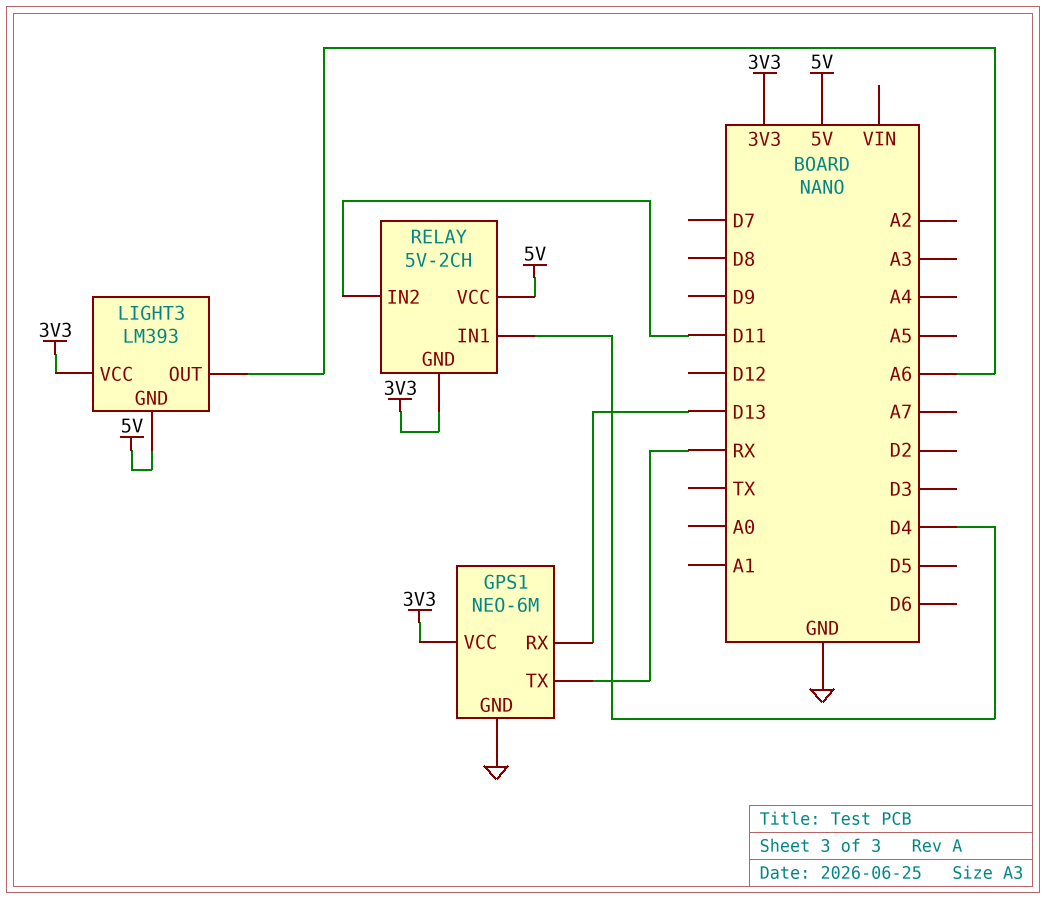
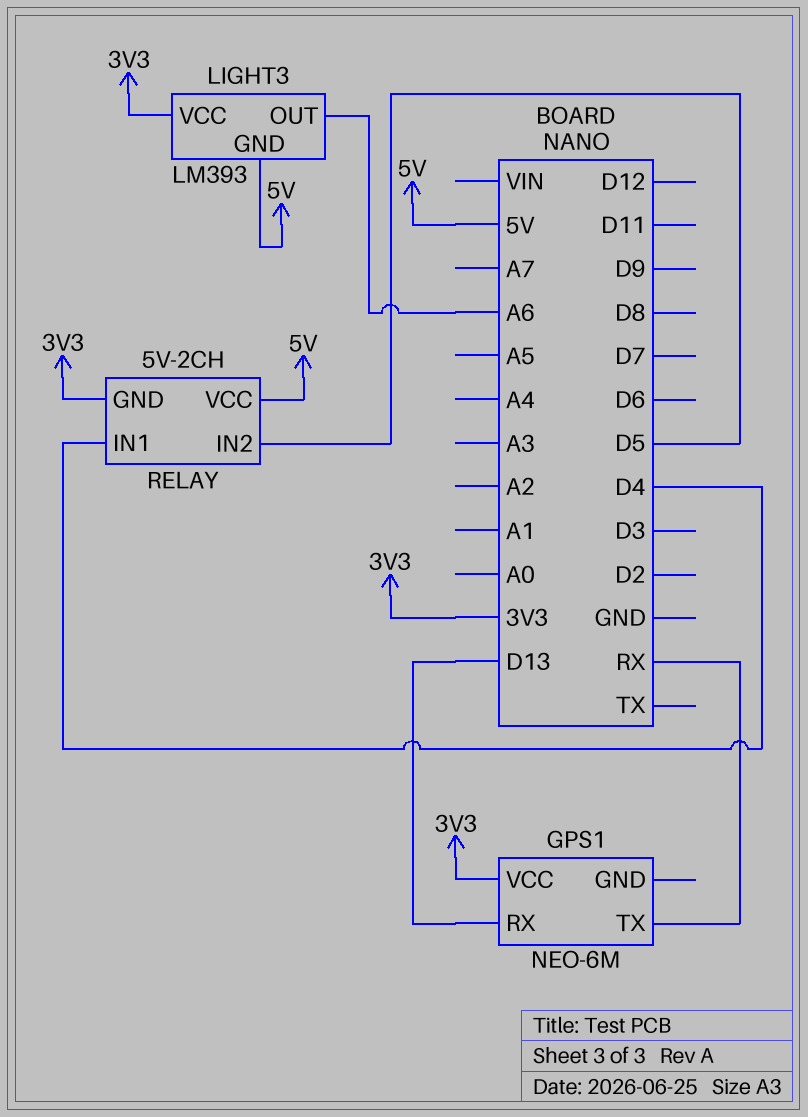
GPS1 pin GND: GND -> none
RELAY pin IN2: D11 -> D5

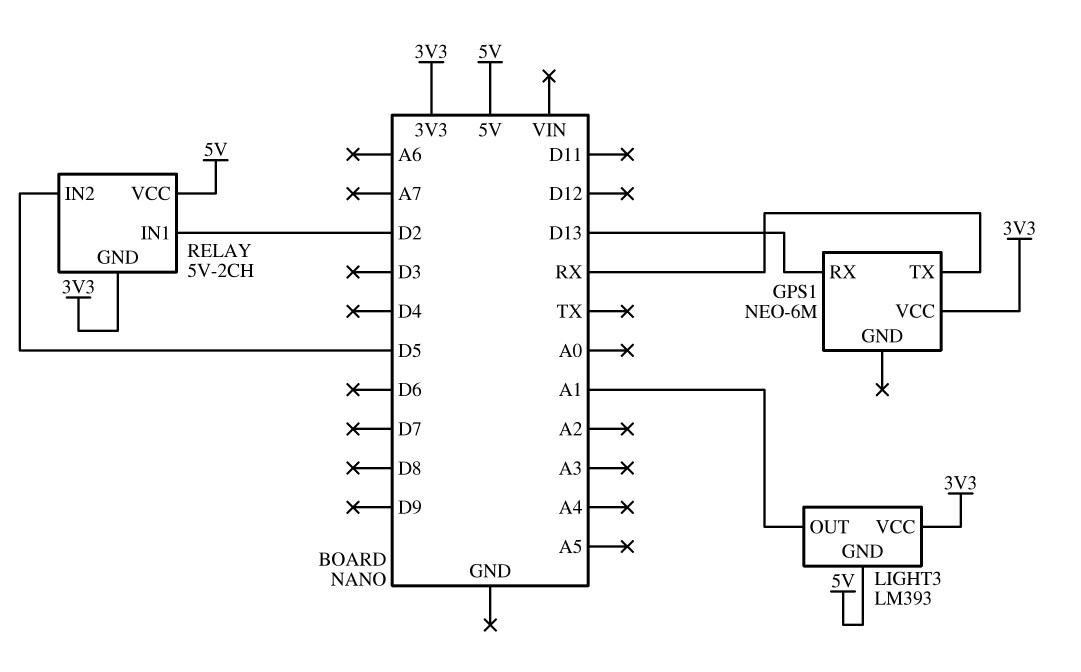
LIGHT3 pin OUT: A6 -> A1
RELAY pin IN1: D4 -> D2

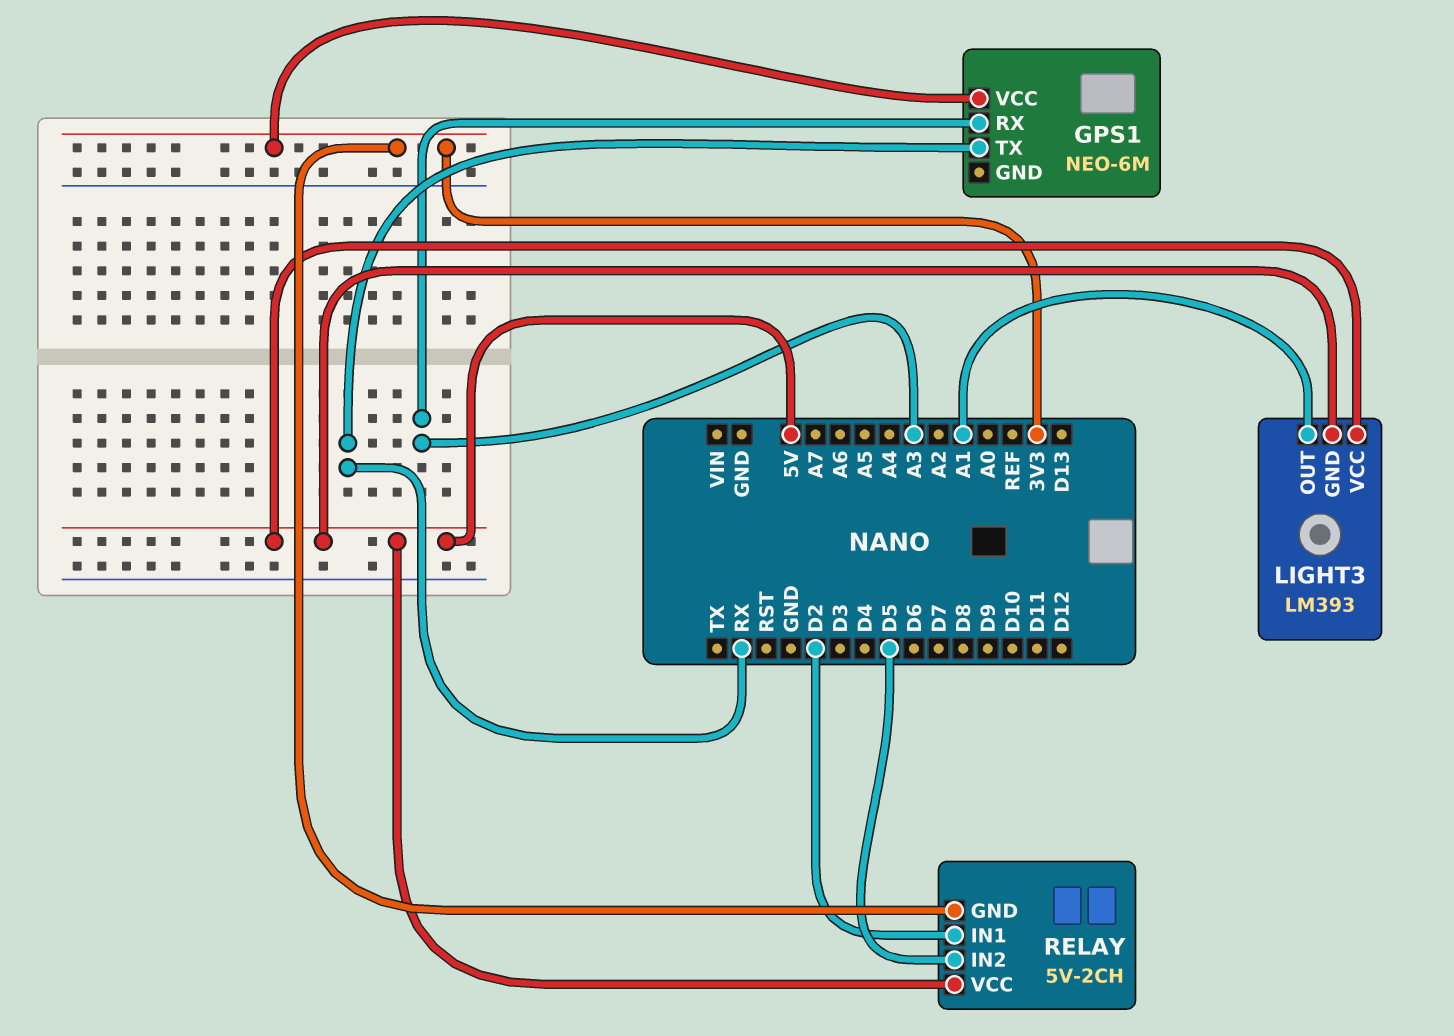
GPS1 pin RX: D13 -> A3
LIGHT3 pin VCC: 3V3 -> 5V

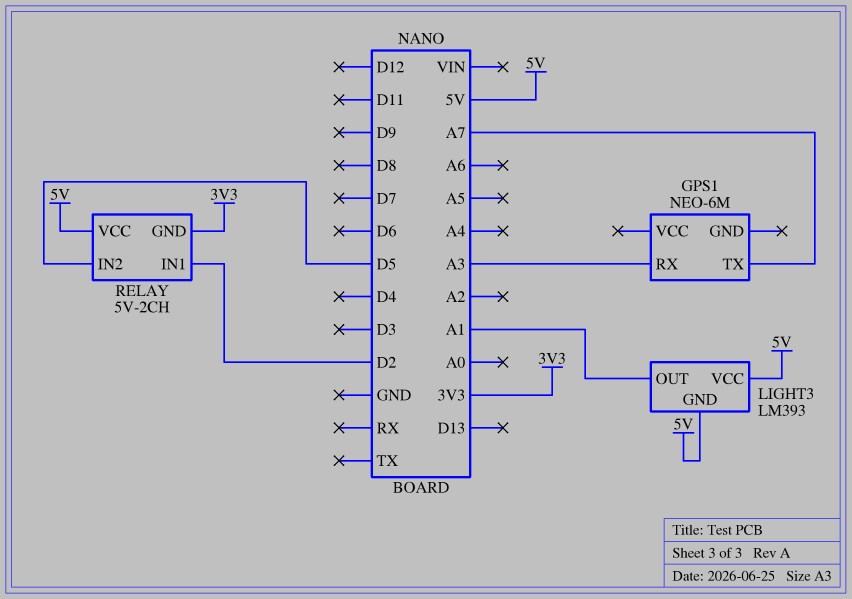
GPS1 pin TX: RX -> A7
GPS1 pin VCC: 3V3 -> none

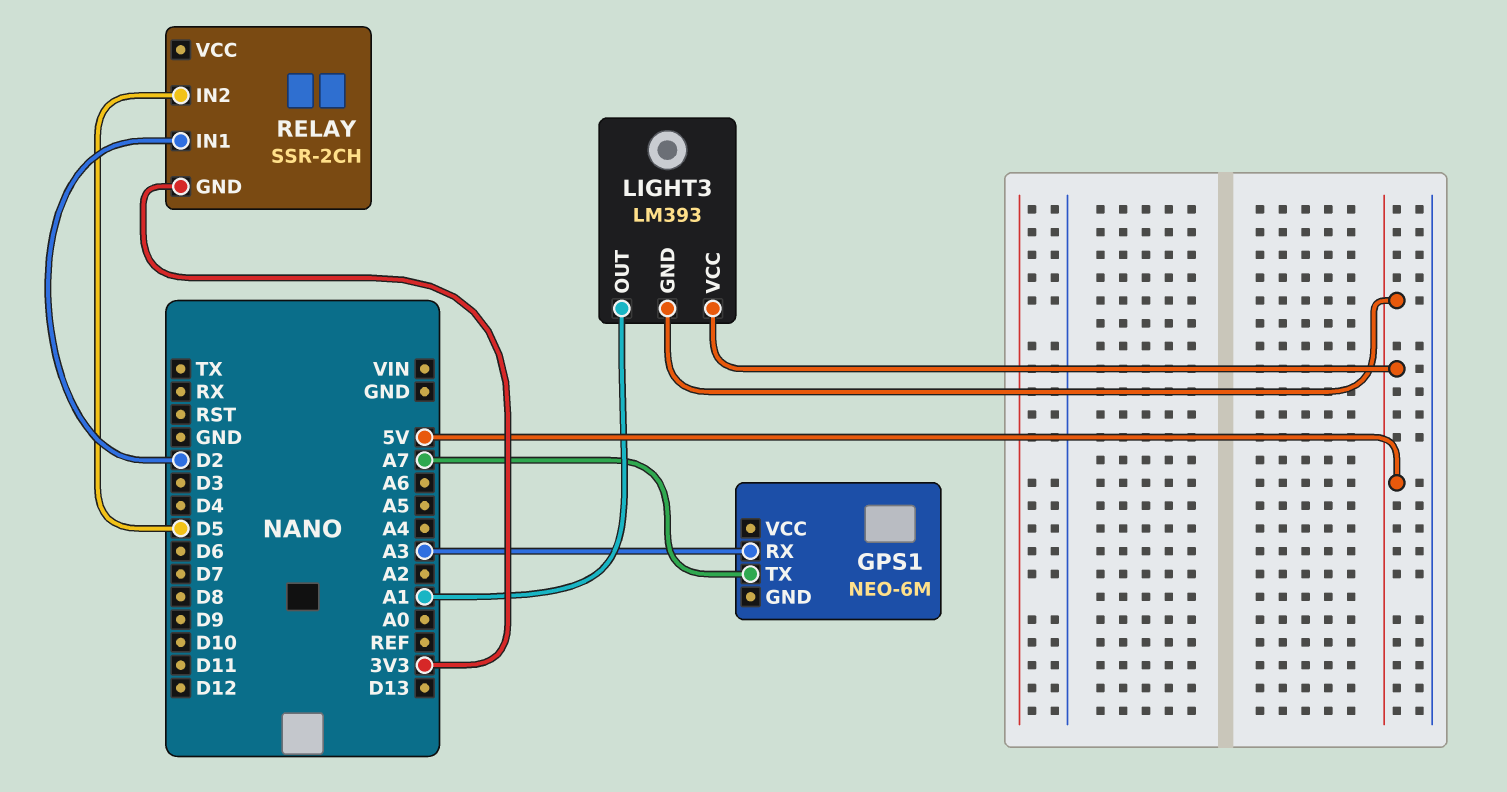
RELAY: 5V-2CH -> SSR-2CH
RELAY pin VCC: 5V -> none

